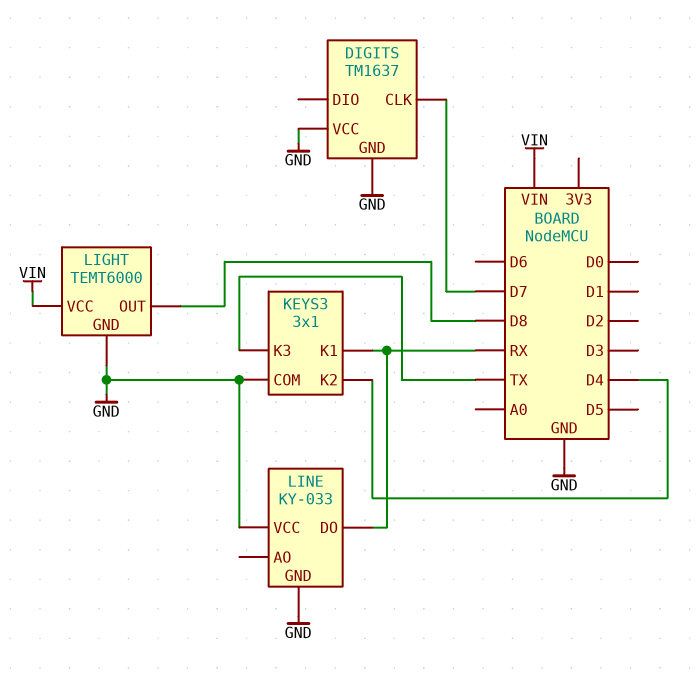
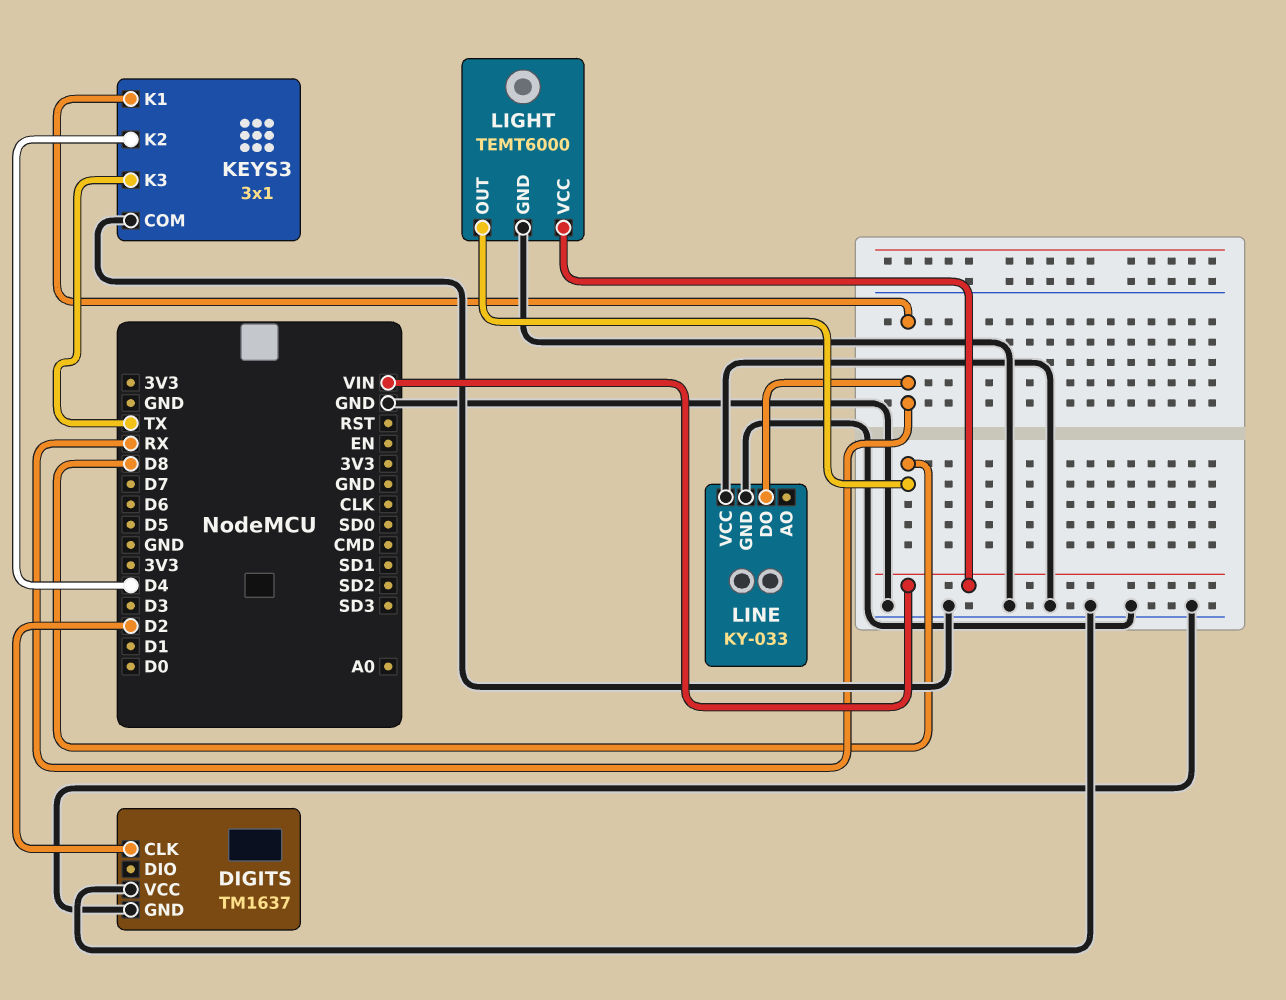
DIGITS pin CLK: D7 -> D2

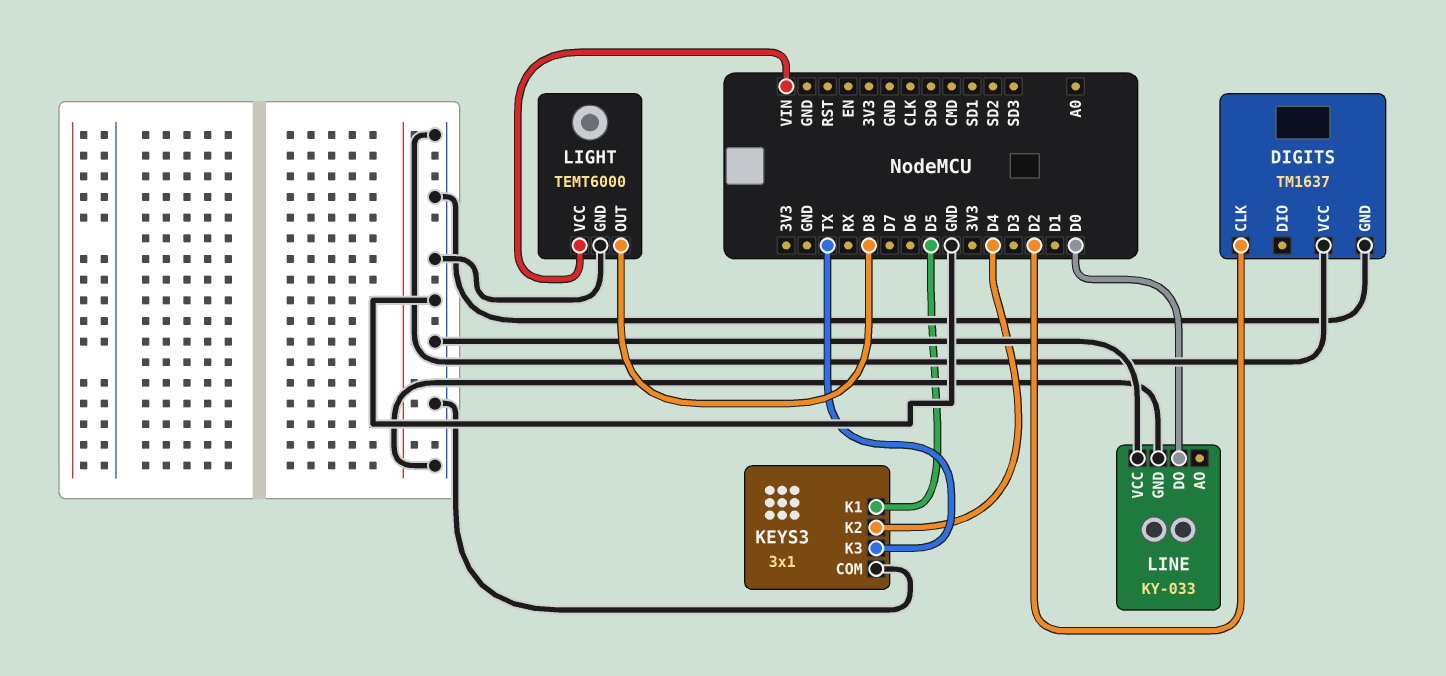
KEYS3 pin K1: RX -> D5
LINE pin DO: RX -> D0

